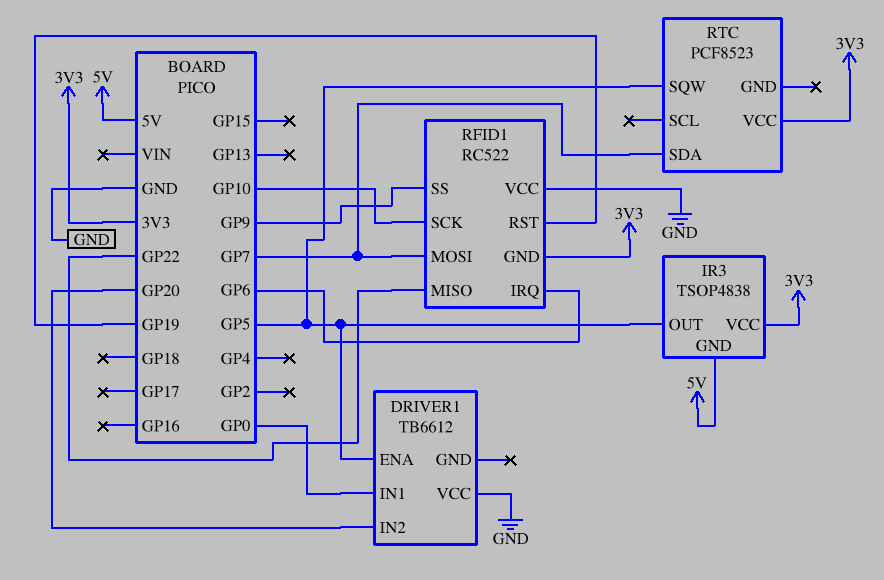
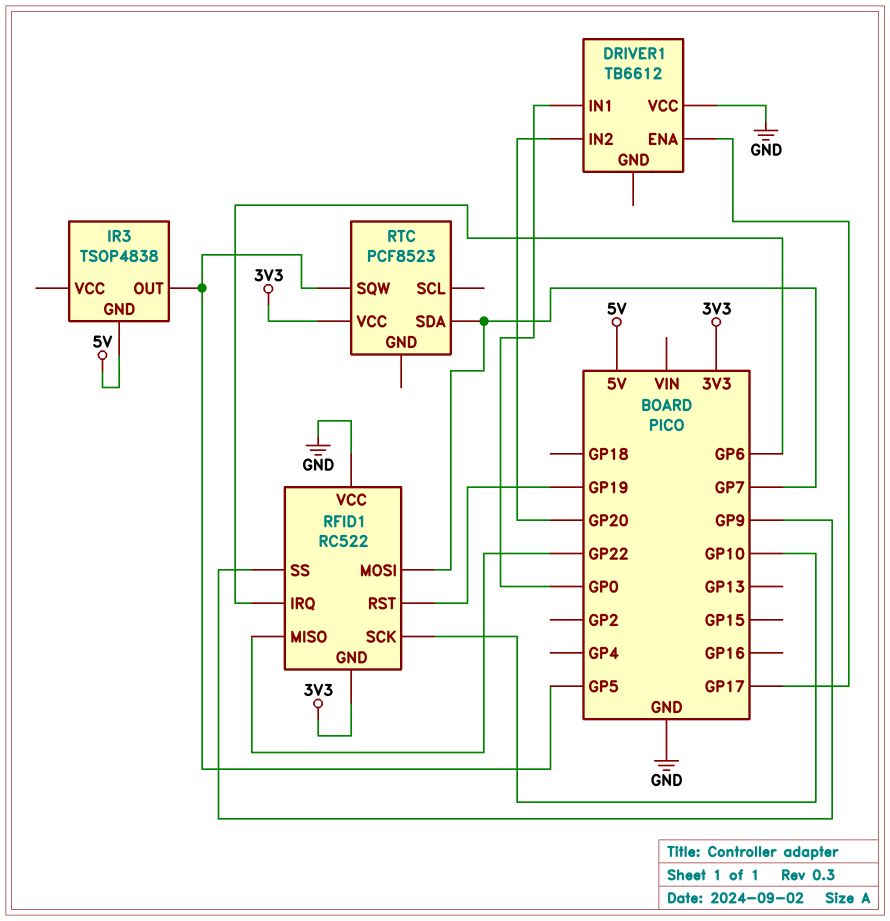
DRIVER1 pin ENA: GP5 -> GP17
IR3 pin VCC: 3V3 -> none

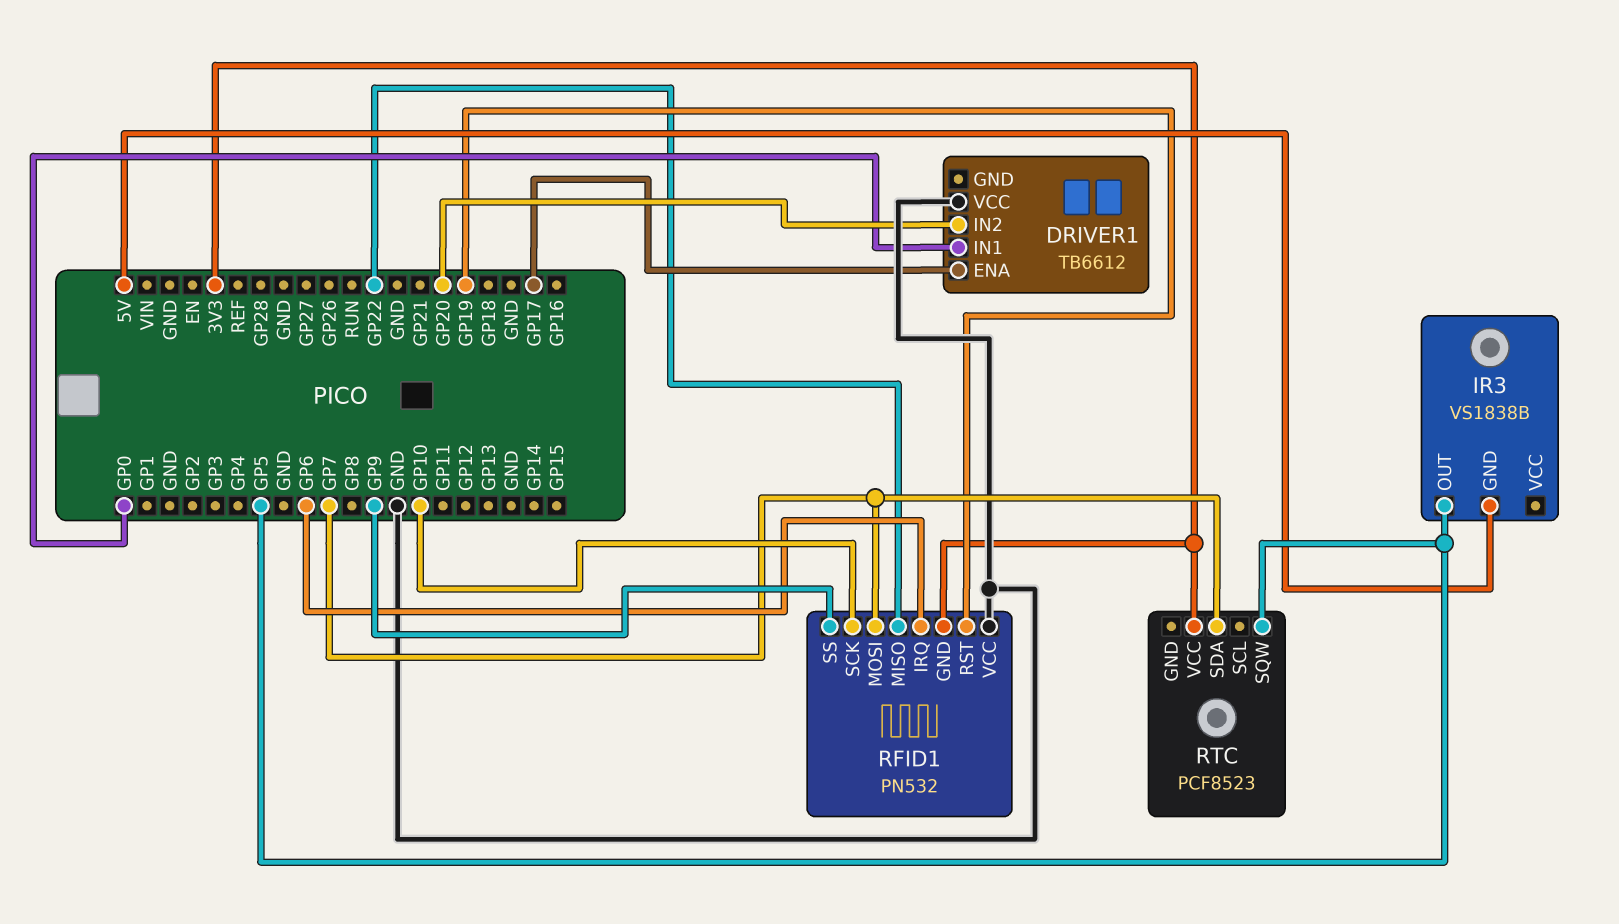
IR3: TSOP4838 -> VS1838B
RFID1: RC522 -> PN532

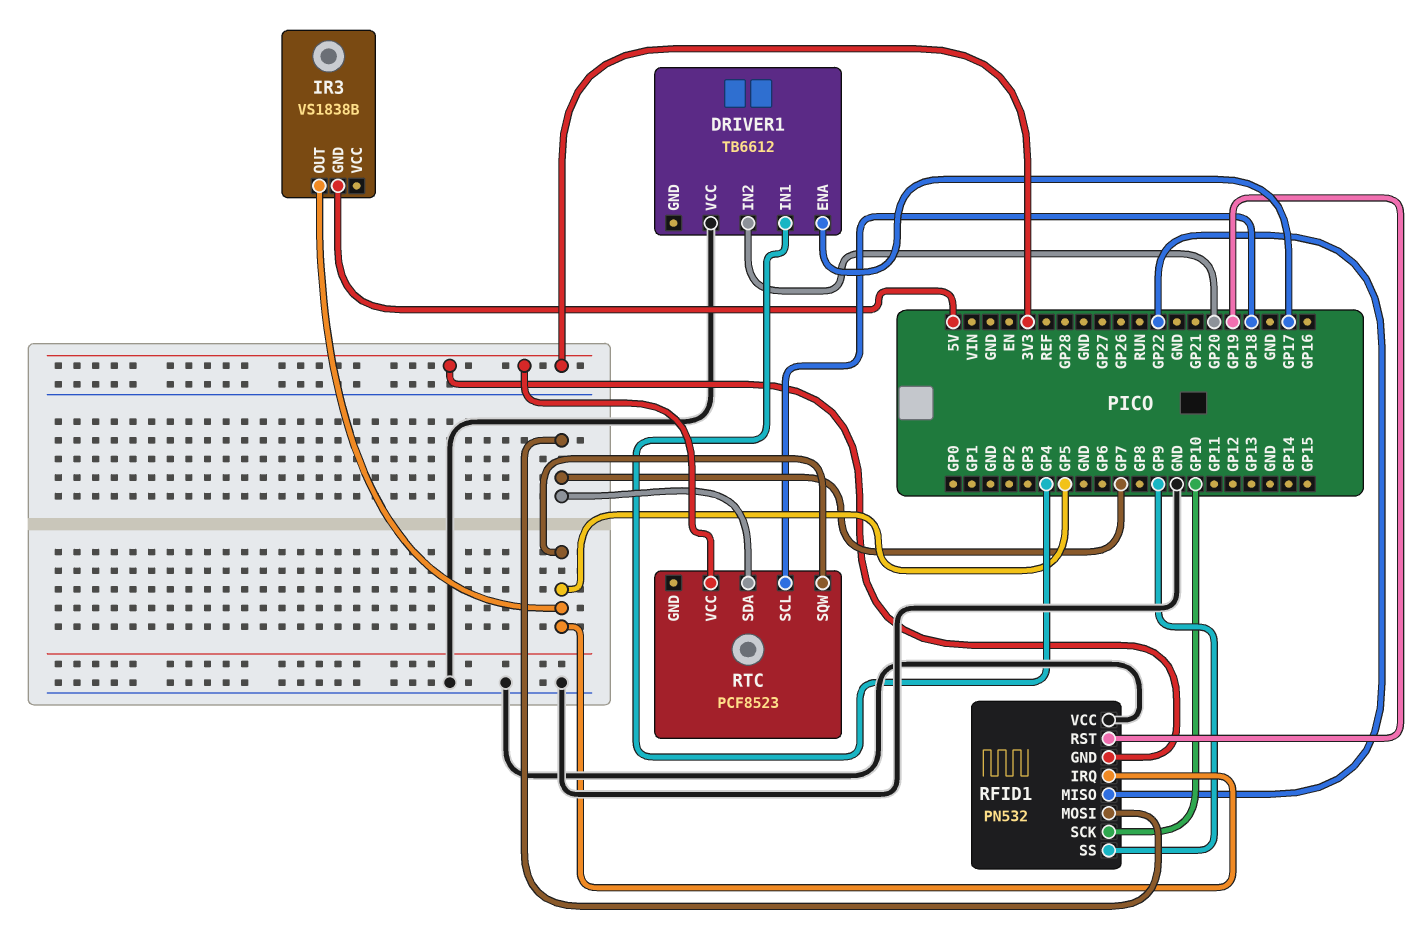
DRIVER1 pin IN1: GP0 -> GP4
RFID1 pin IRQ: GP6 -> GP5
RTC pin SCL: none -> GP18

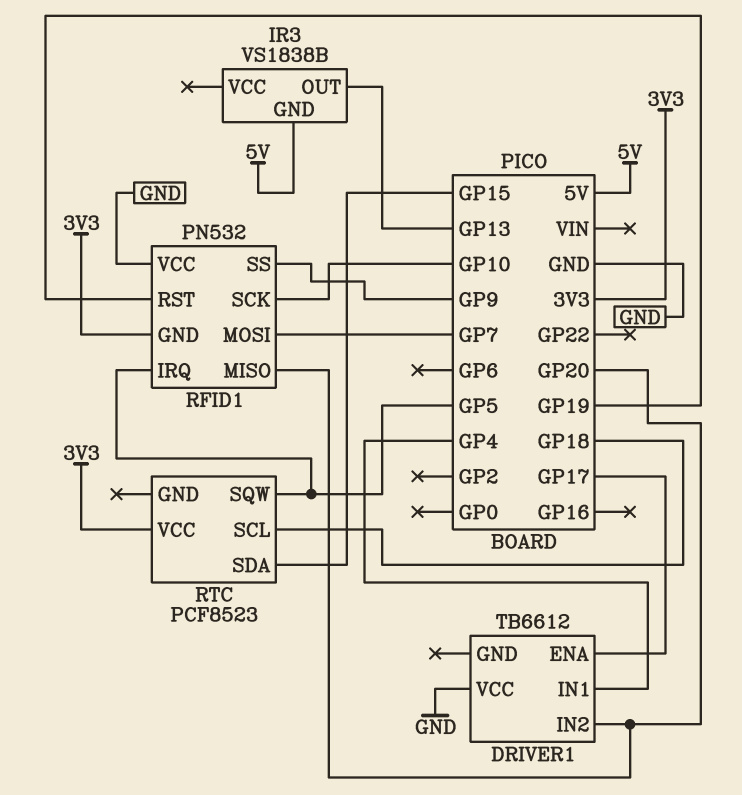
IR3 pin OUT: GP5 -> GP13
RFID1 pin MISO: GP22 -> GP20
RTC pin SDA: GP7 -> GP15

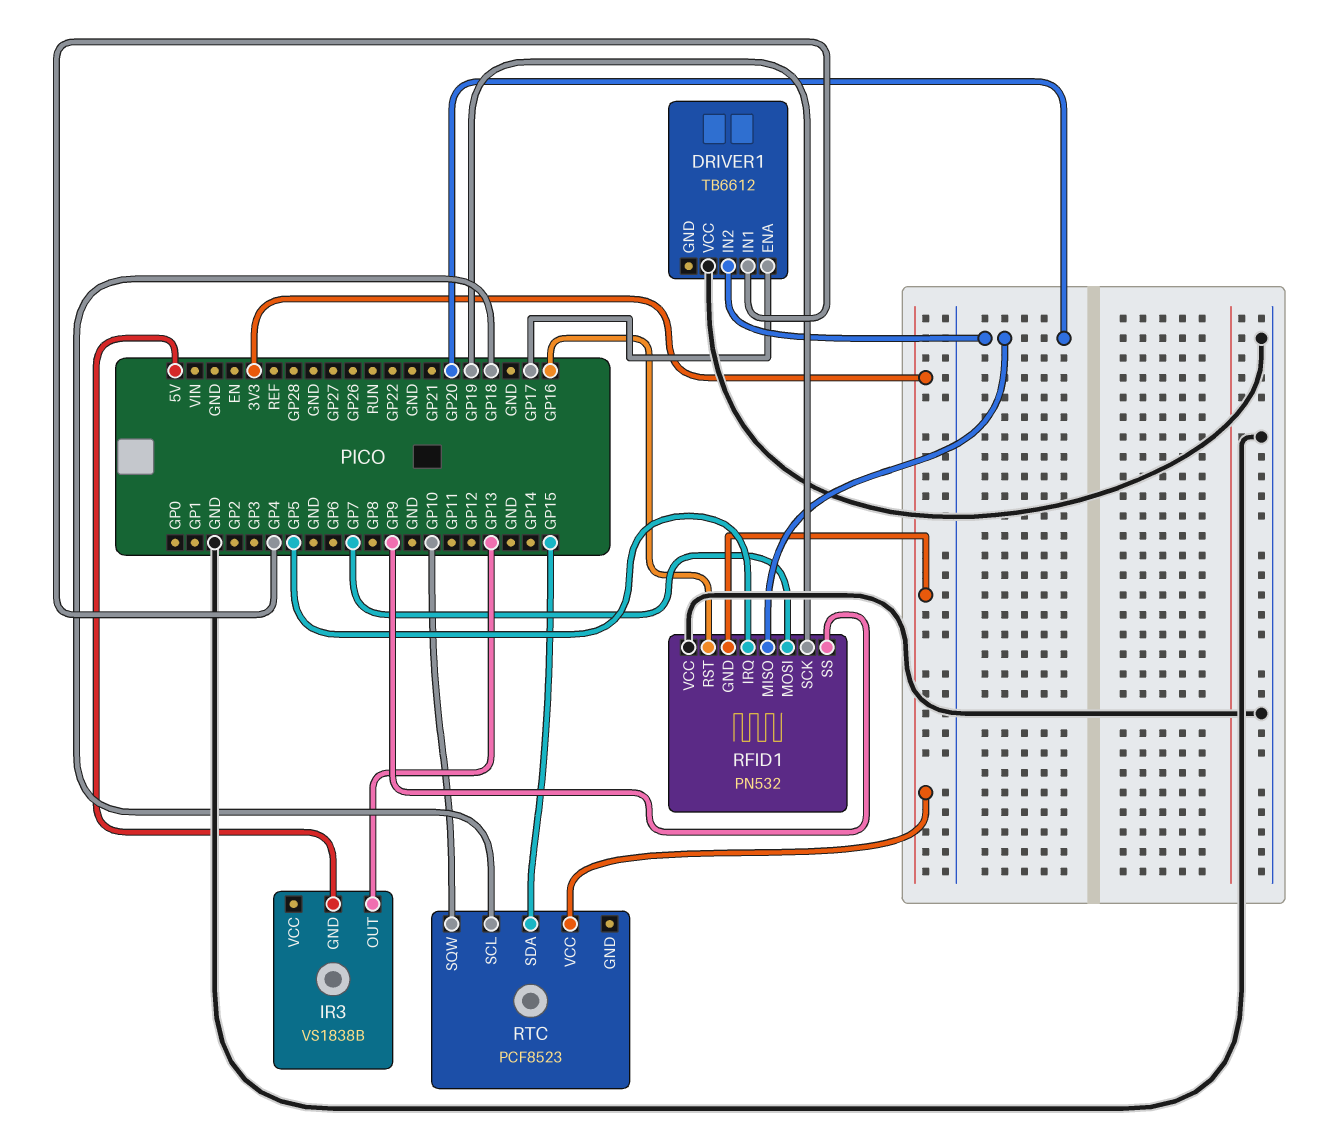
RFID1 pin RST: GP19 -> GP16
RFID1 pin SCK: GP10 -> GP19
RTC pin SQW: GP5 -> GP10

